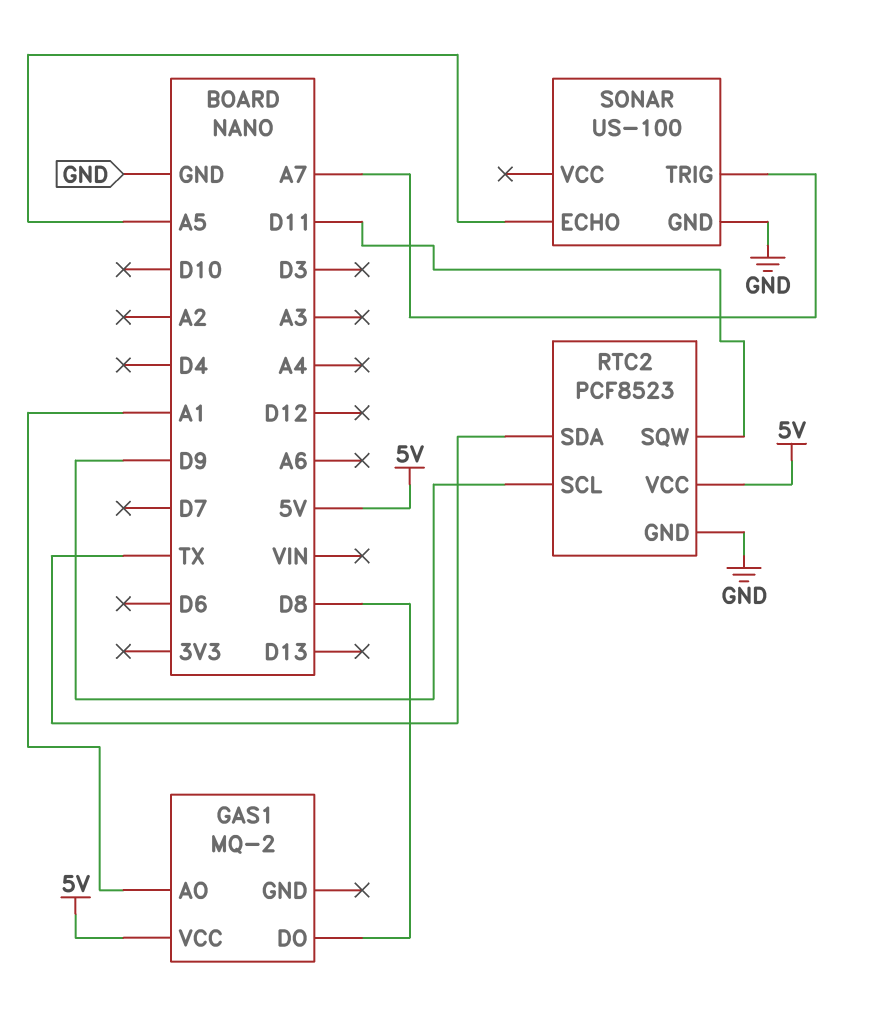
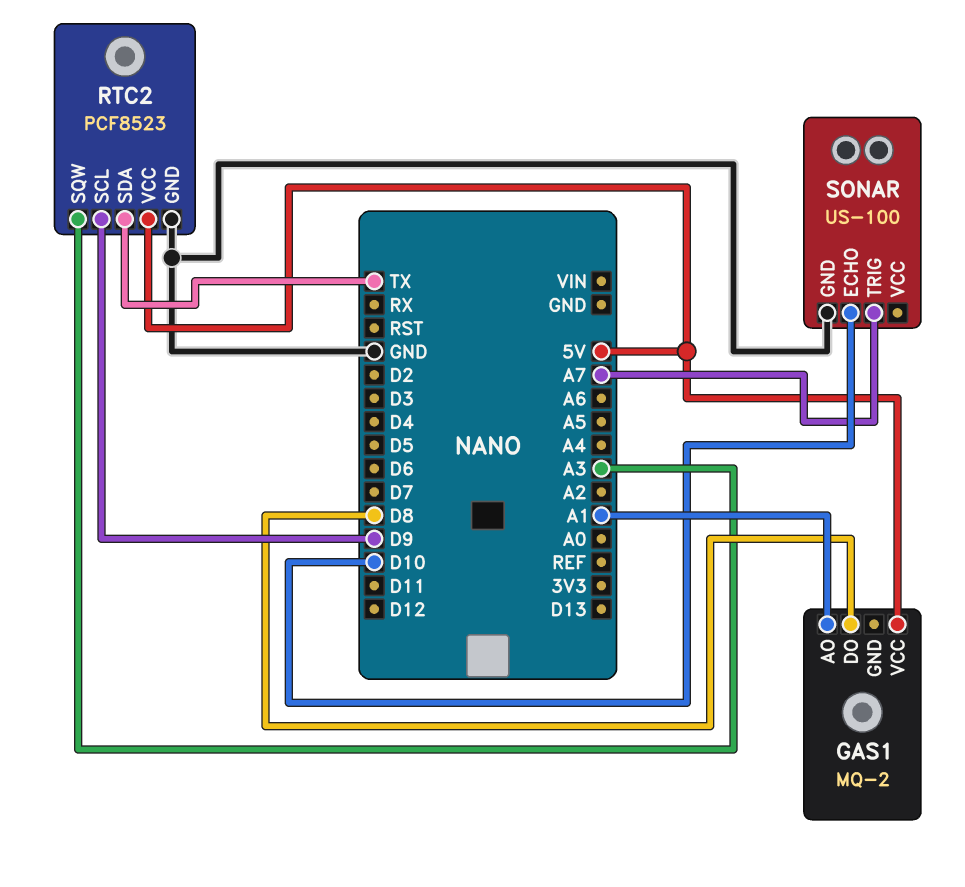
RTC2 pin SQW: D11 -> A3
SONAR pin ECHO: A5 -> D10

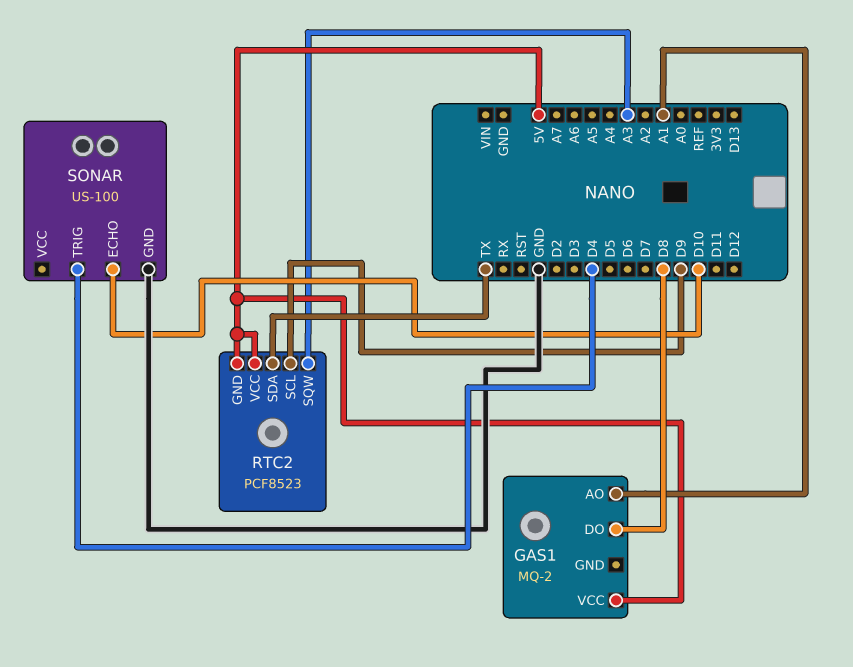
RTC2 pin GND: GND -> 5V
SONAR pin TRIG: A7 -> D4

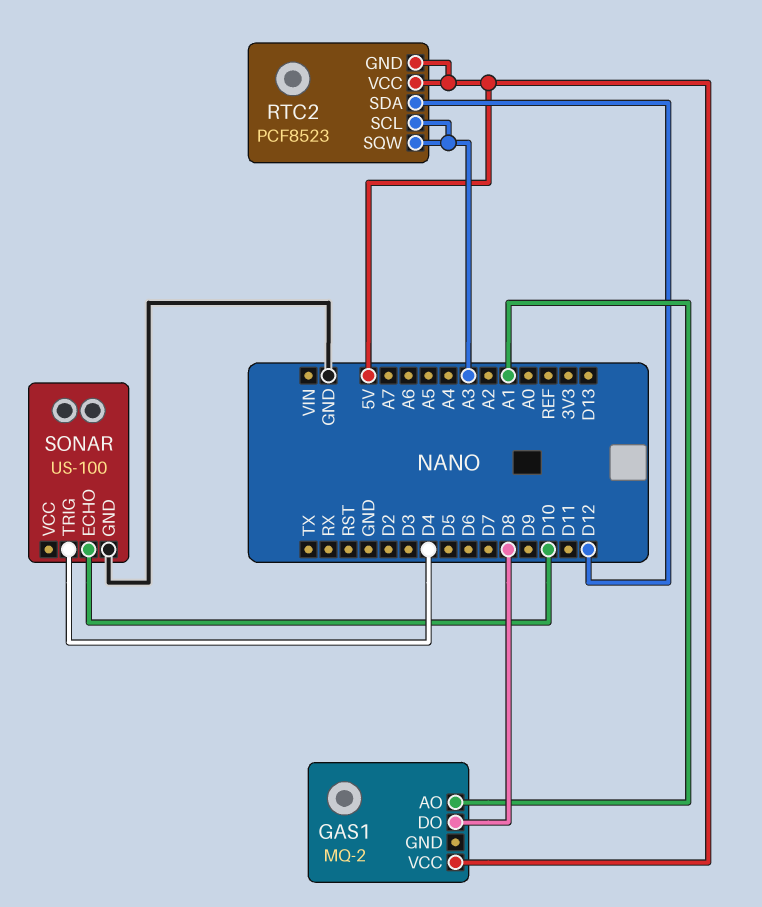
RTC2 pin SCL: D9 -> A3
RTC2 pin SDA: TX -> D12

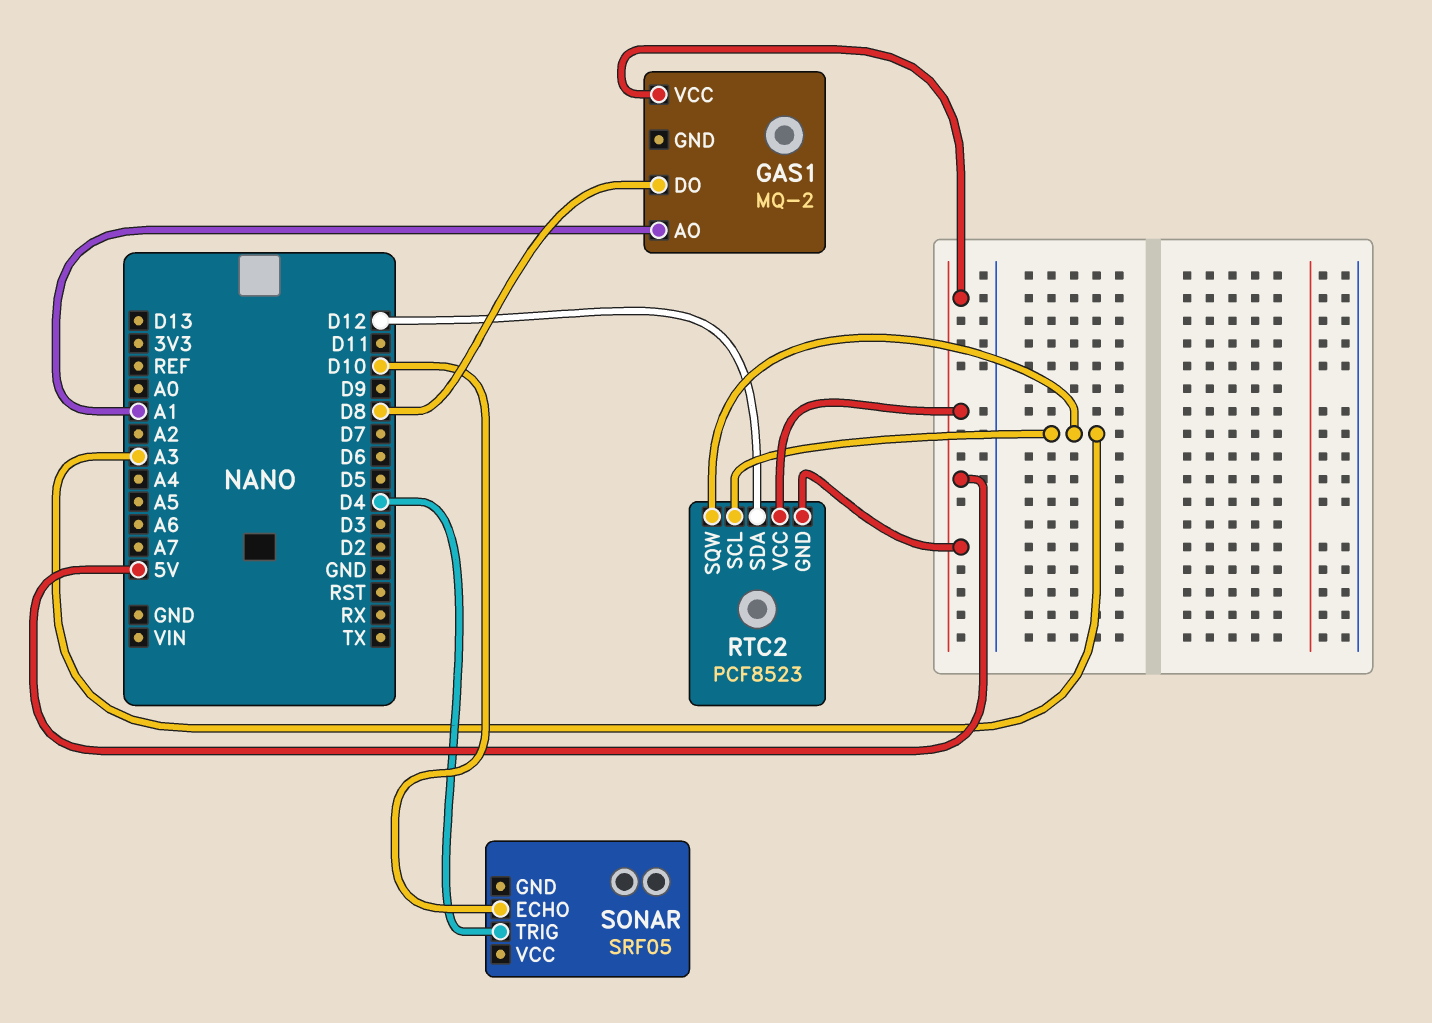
SONAR: US-100 -> SRF05
SONAR pin GND: GND -> none

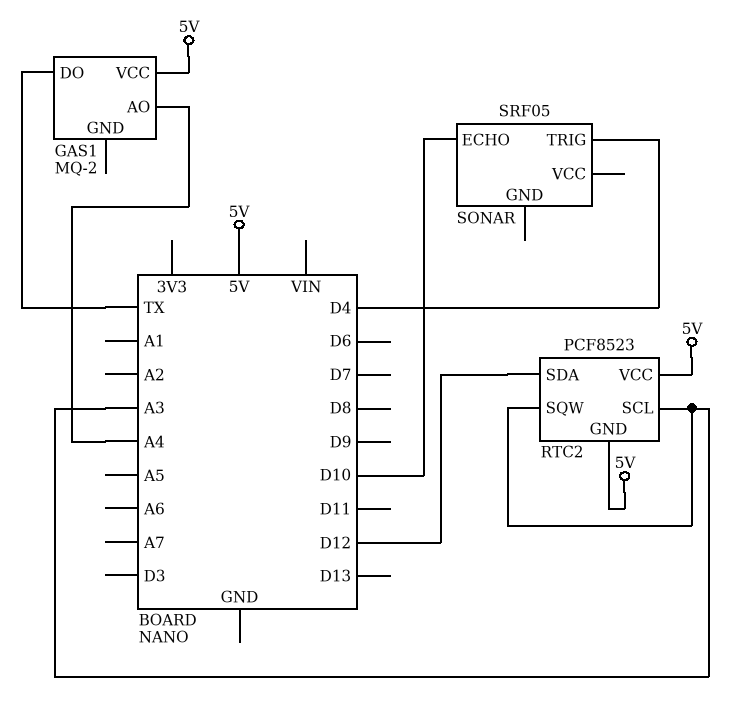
GAS1 pin AO: A1 -> A4
GAS1 pin DO: D8 -> TX

